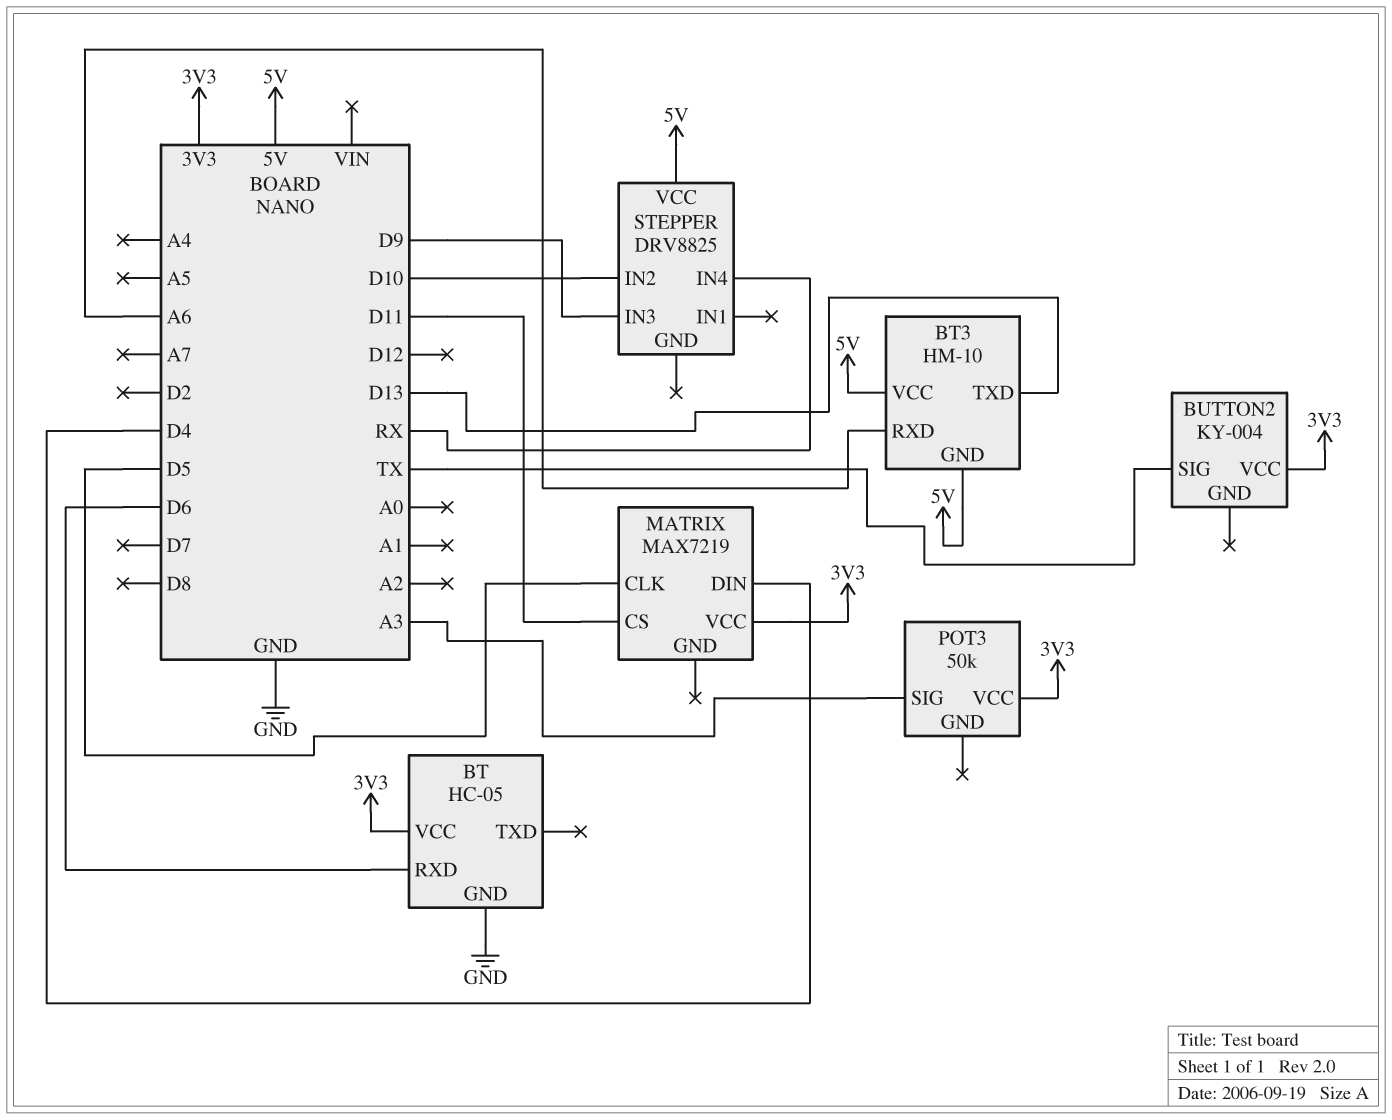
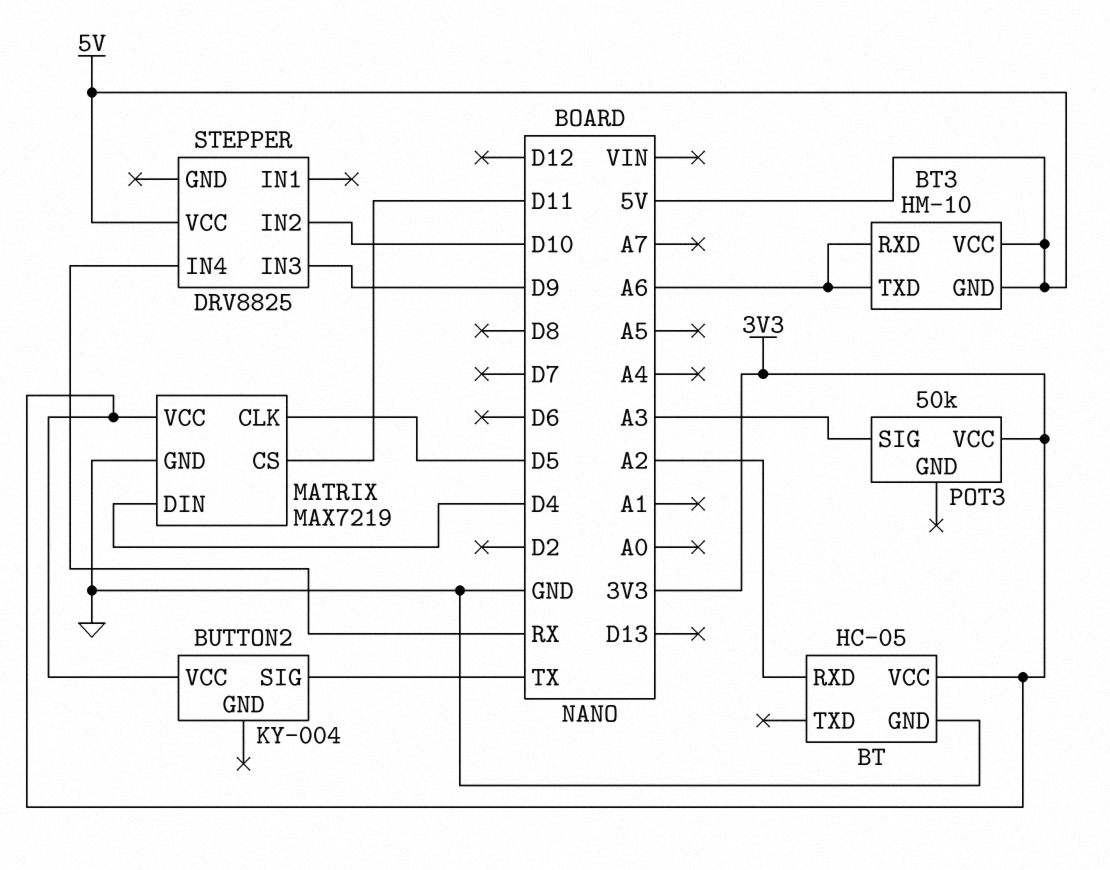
BT pin RXD: D6 -> A2
BT3 pin TXD: D13 -> A6
MATRIX pin GND: none -> GND

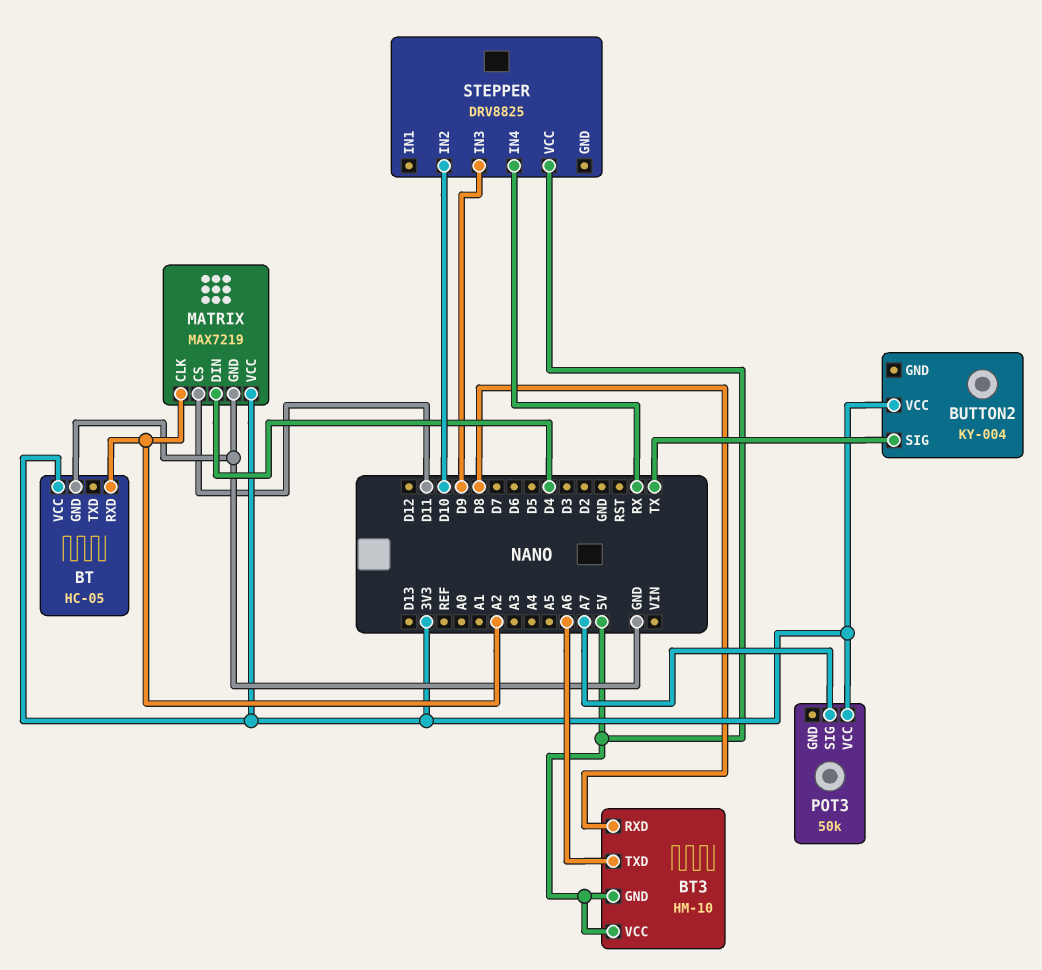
BT3 pin RXD: A6 -> D8
MATRIX pin CLK: D5 -> A2
POT3 pin SIG: A3 -> A7

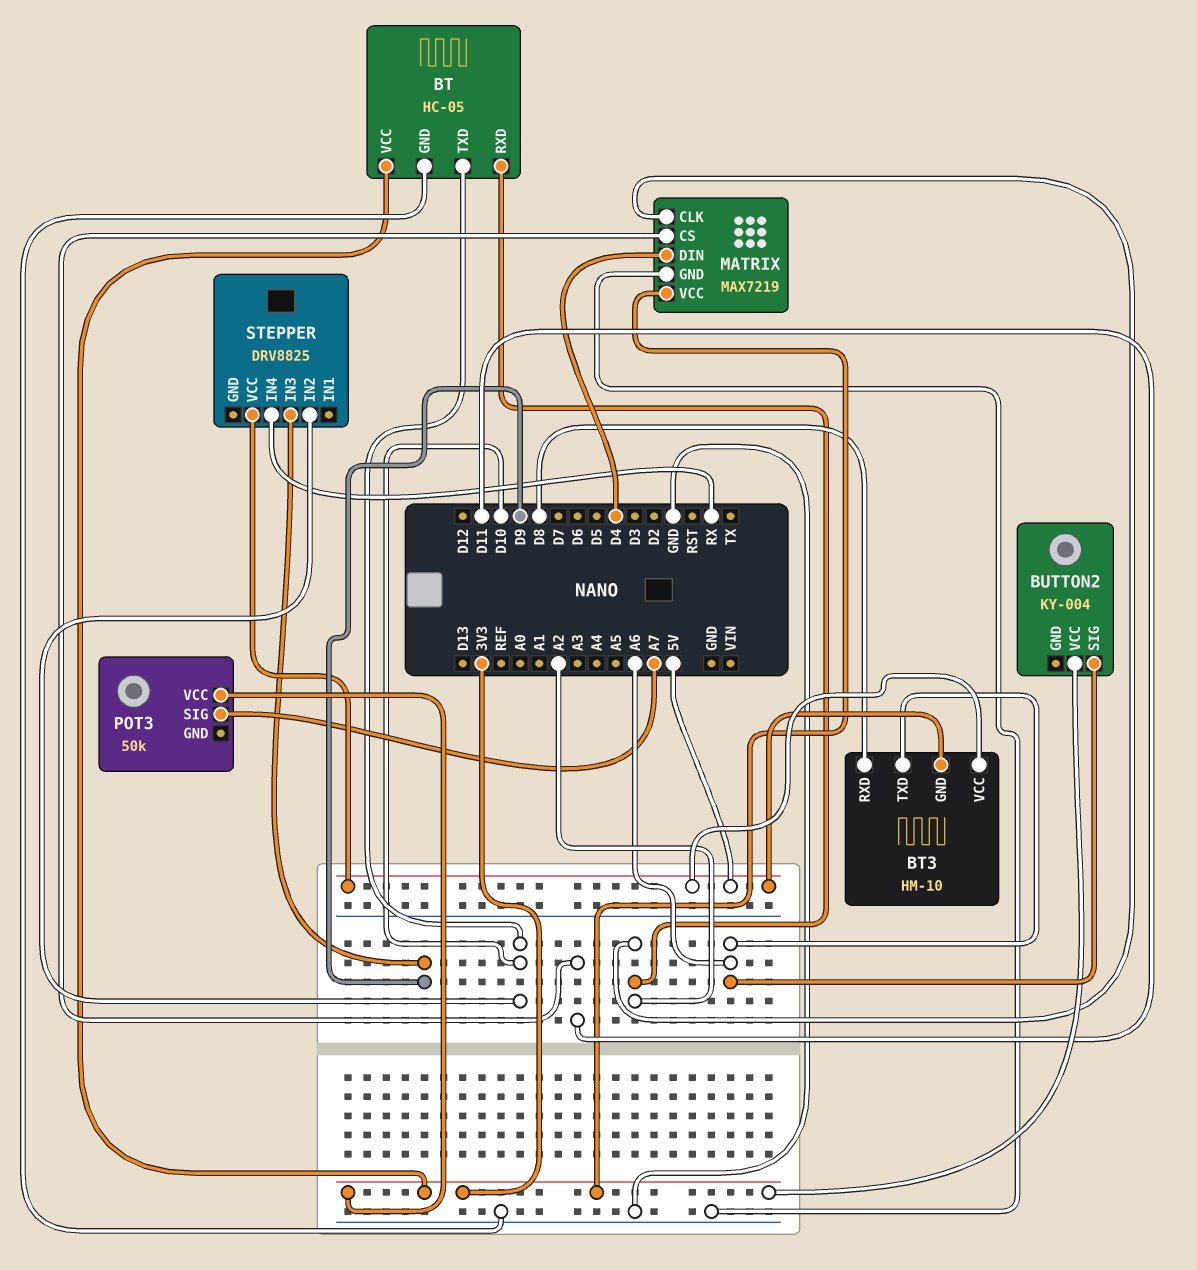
BT pin TXD: none -> D10
BUTTON2 pin SIG: TX -> A6

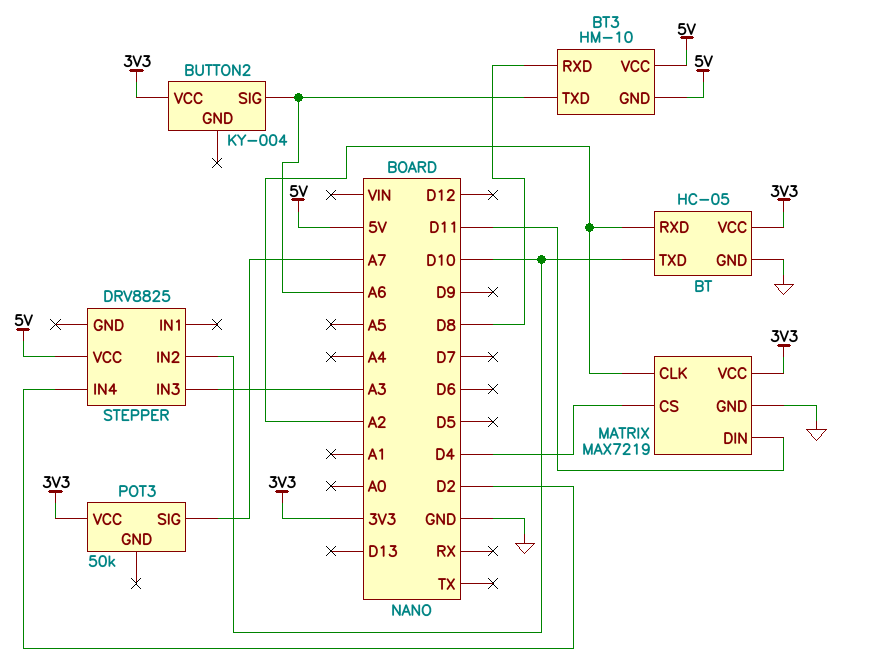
MATRIX pin CS: D11 -> D4
MATRIX pin DIN: D4 -> D11
STEPPER pin IN3: D9 -> A3
STEPPER pin IN4: RX -> D2

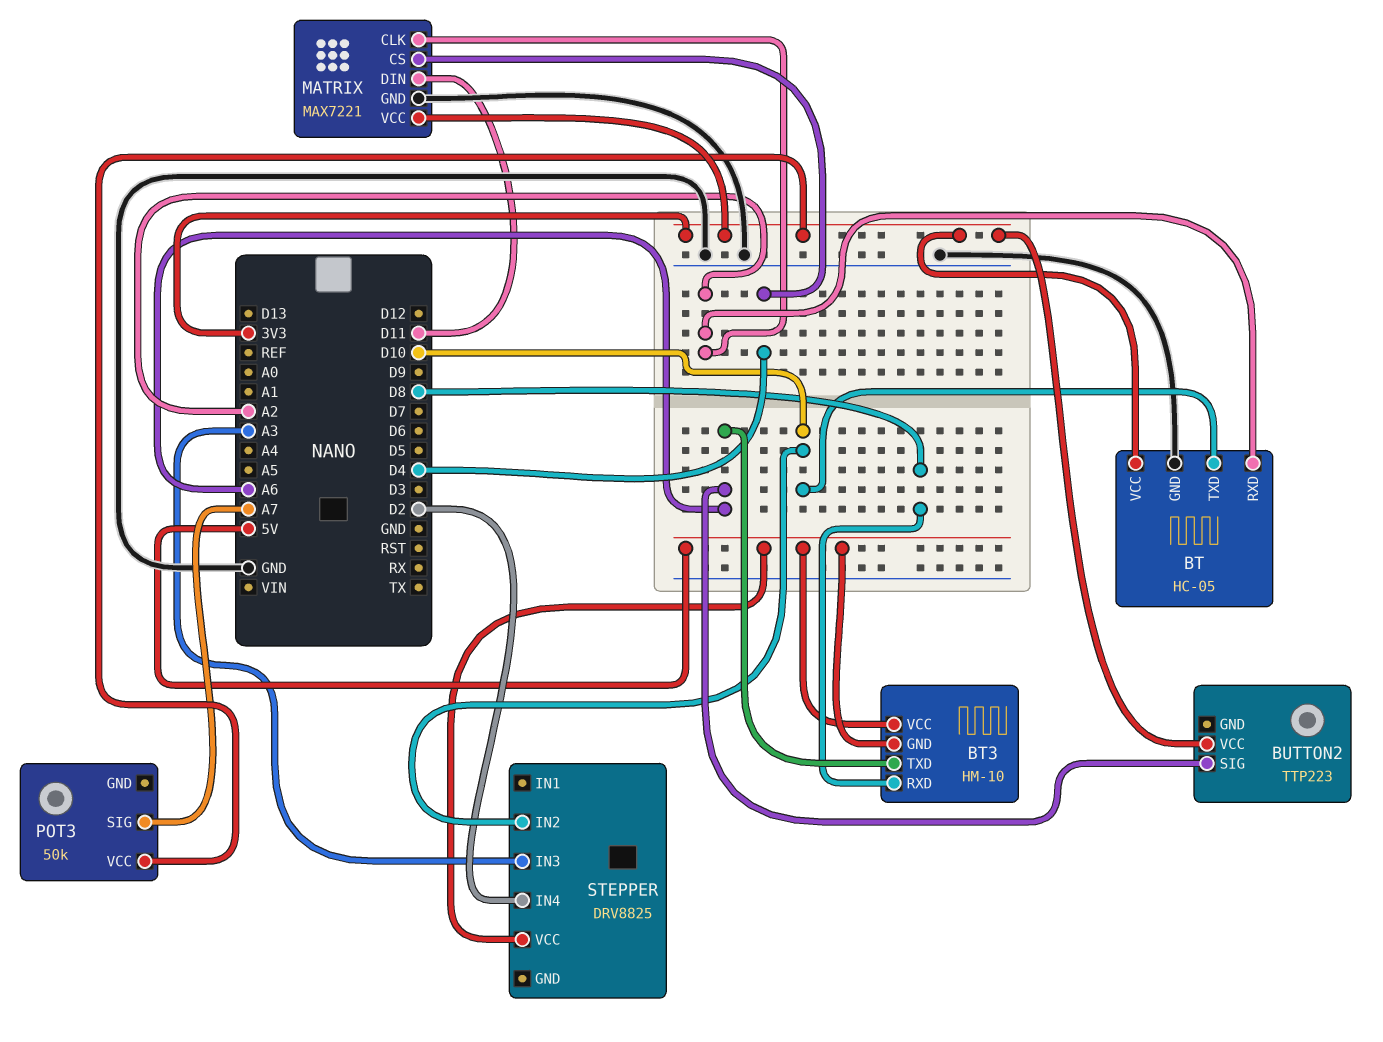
BUTTON2: KY-004 -> TTP223
MATRIX: MAX7219 -> MAX7221

